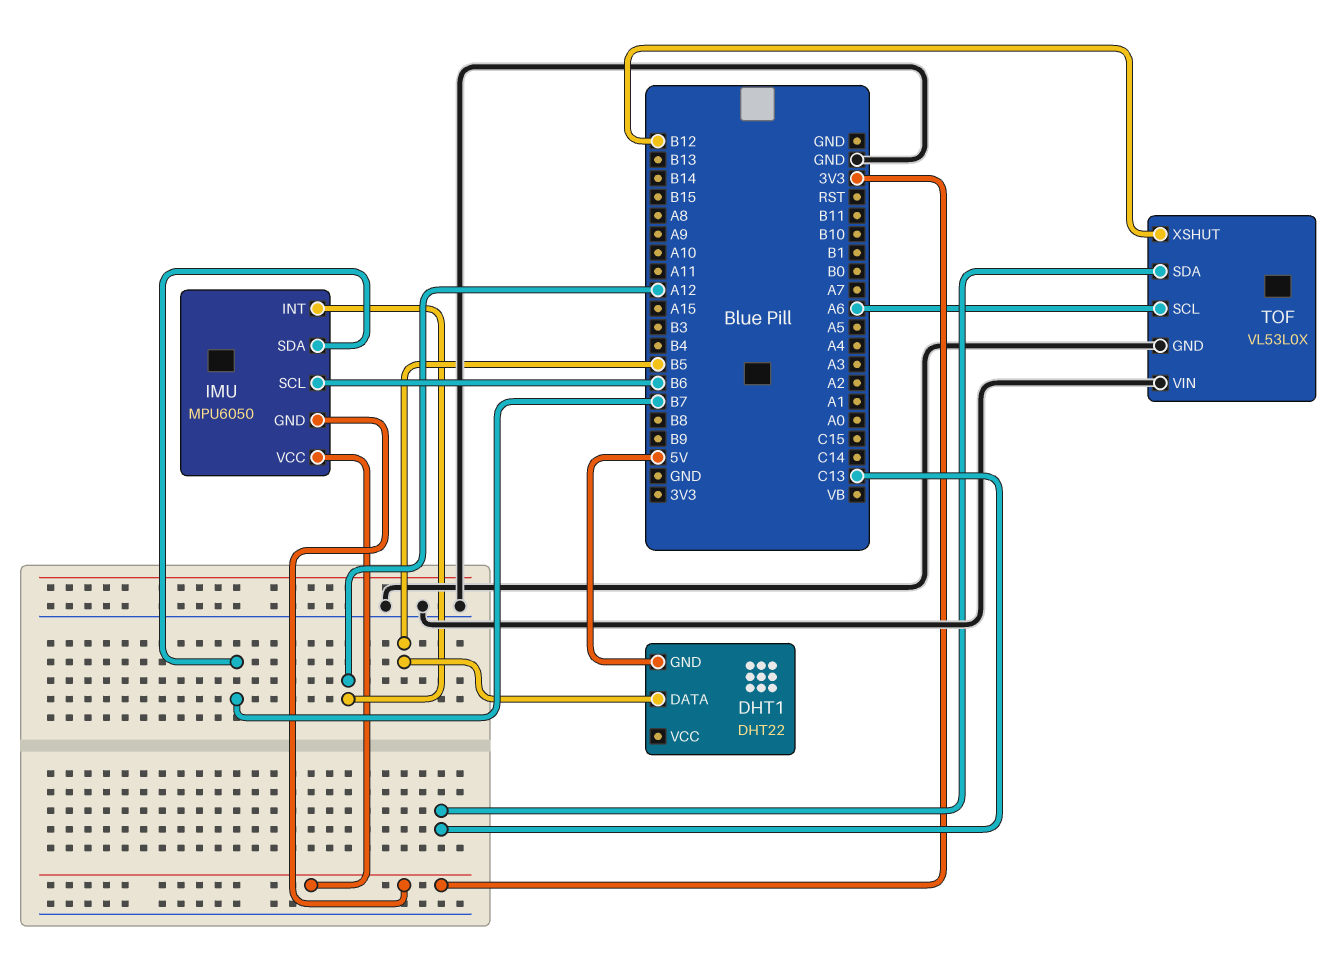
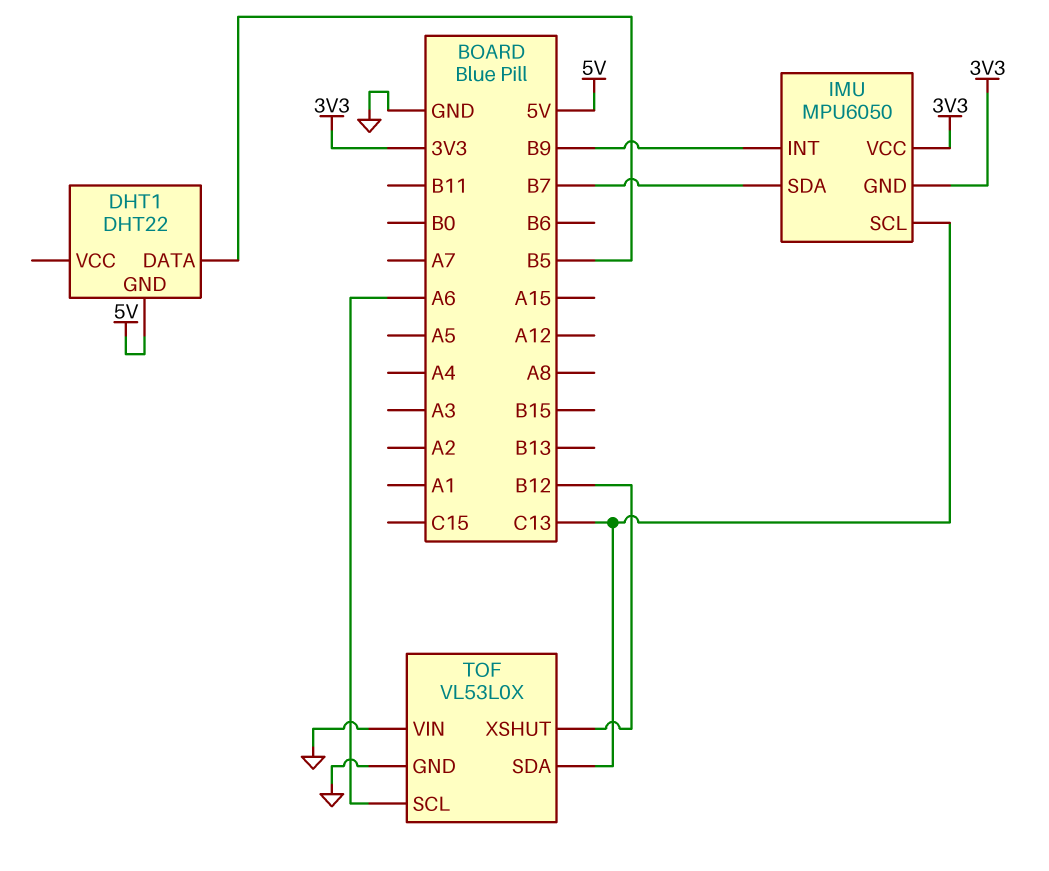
IMU pin INT: A12 -> B9
IMU pin SCL: B6 -> C13

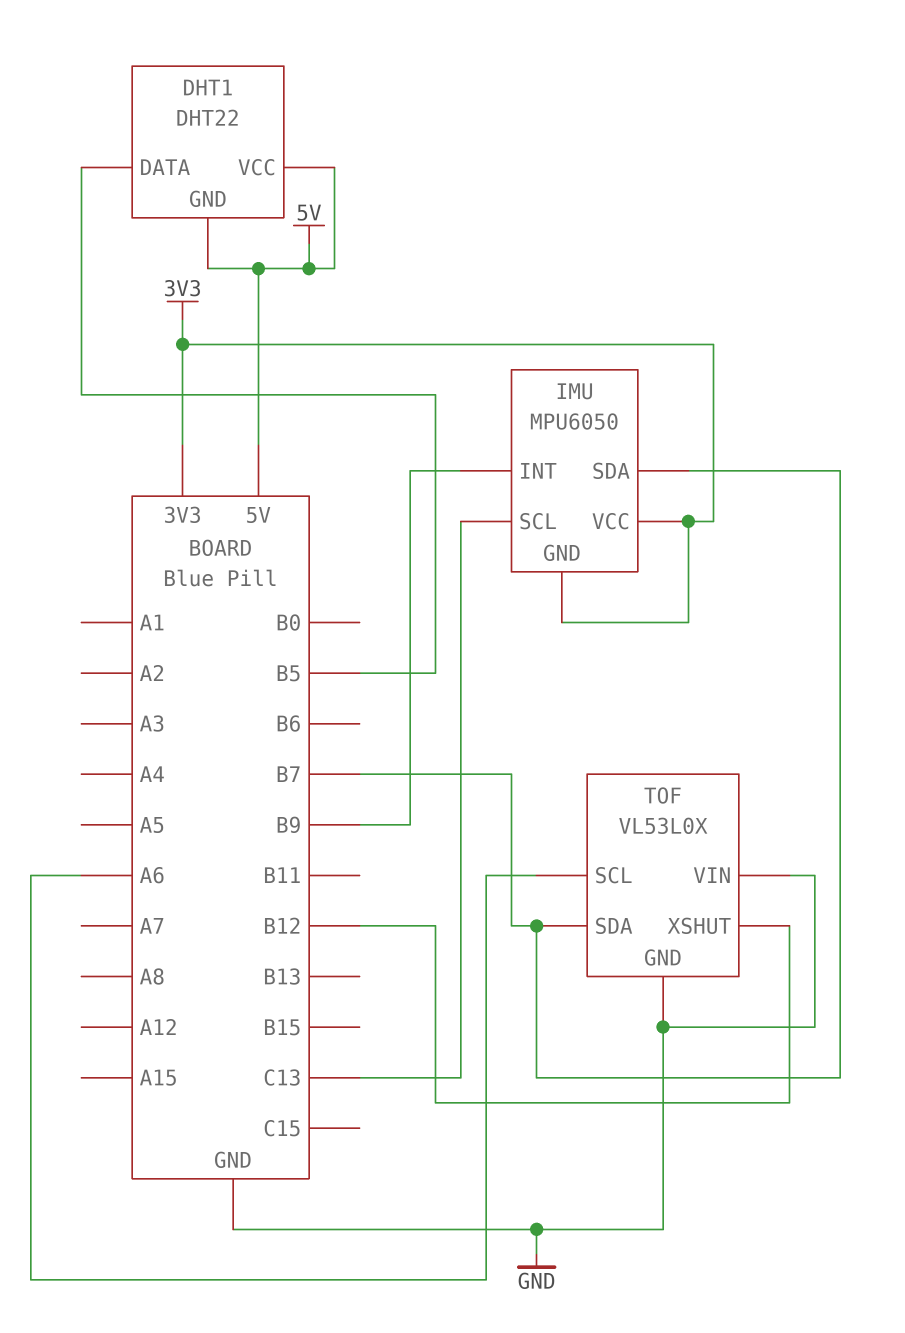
DHT1 pin VCC: none -> 5V
TOF pin SDA: C13 -> B7

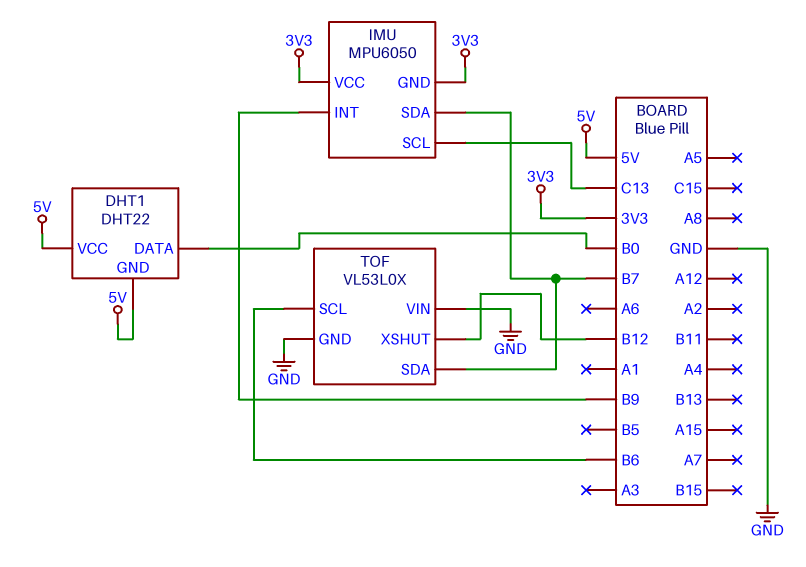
DHT1 pin DATA: B5 -> B0
TOF pin SCL: A6 -> B6

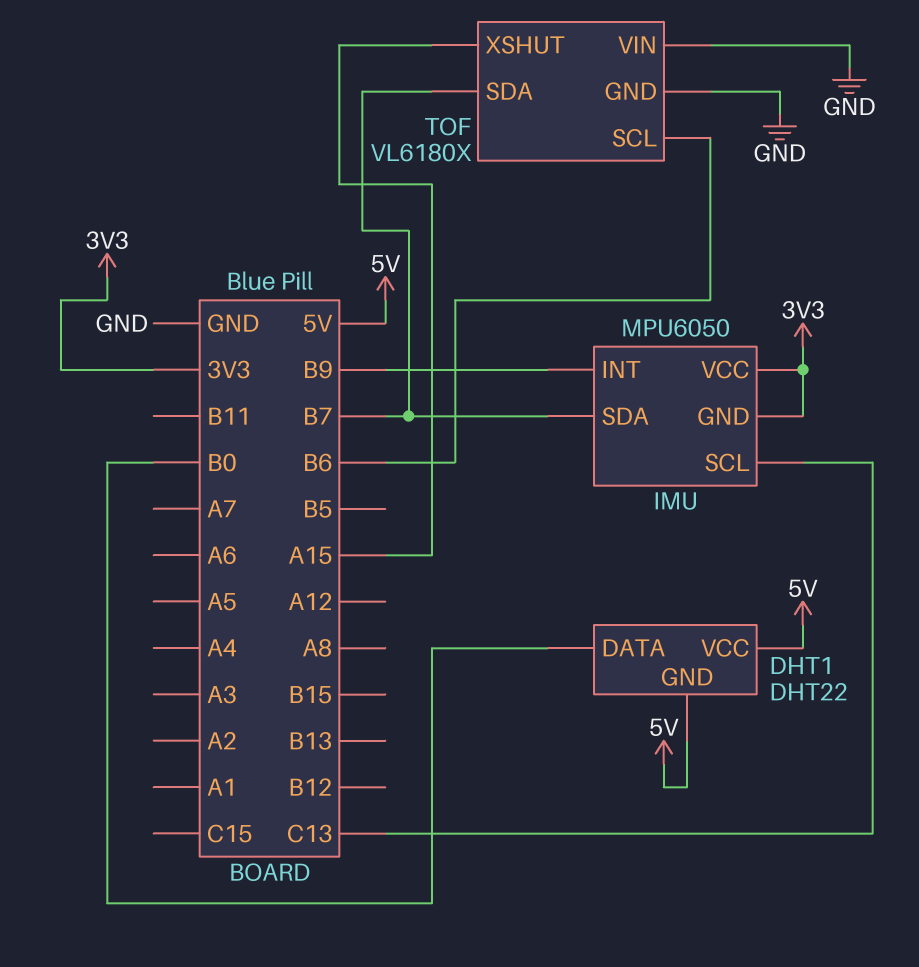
TOF: VL53L0X -> VL6180X
TOF pin XSHUT: B12 -> A15

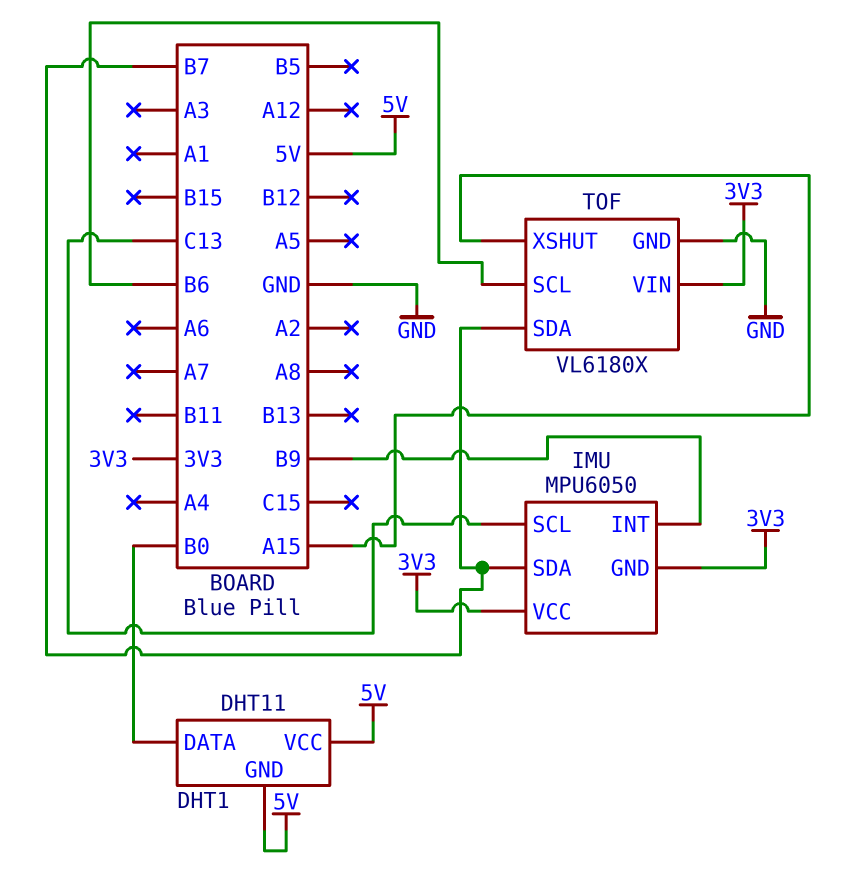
DHT1: DHT22 -> DHT11
TOF pin VIN: GND -> 3V3

